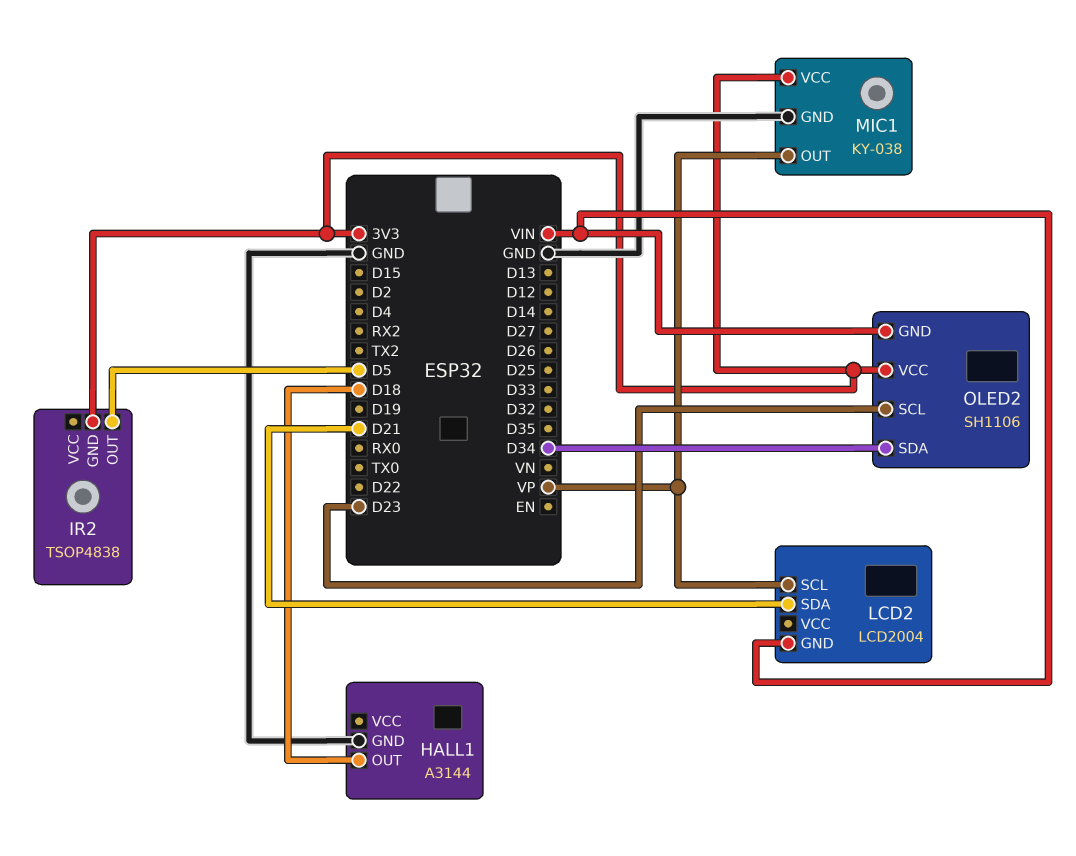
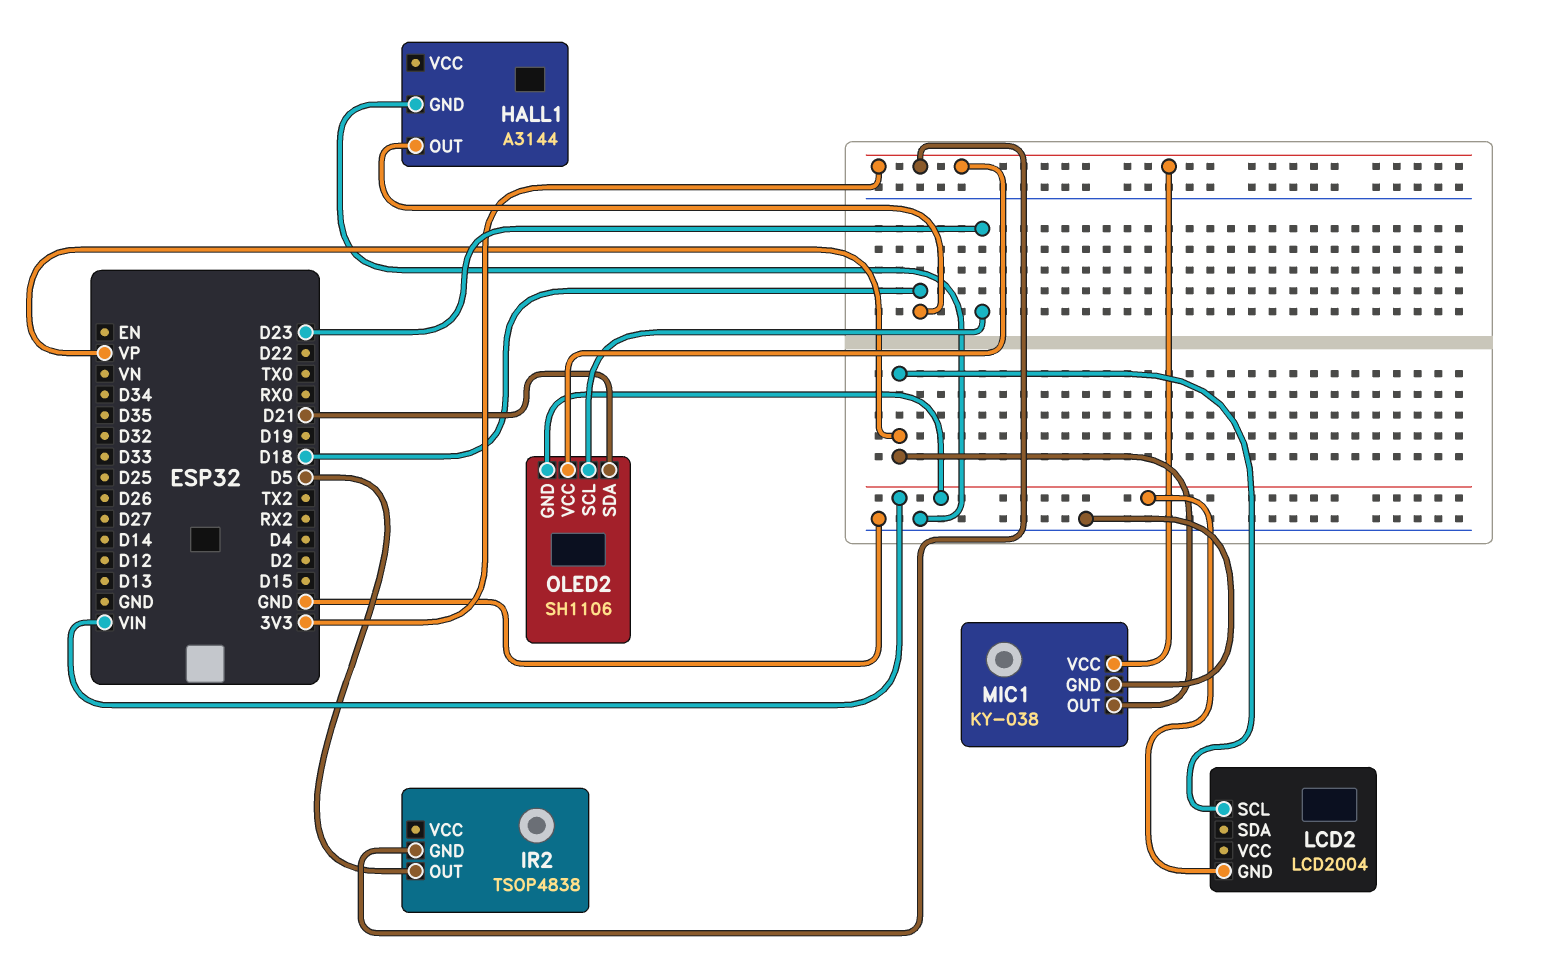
LCD2 pin SDA: D21 -> none
OLED2 pin SDA: D34 -> D21

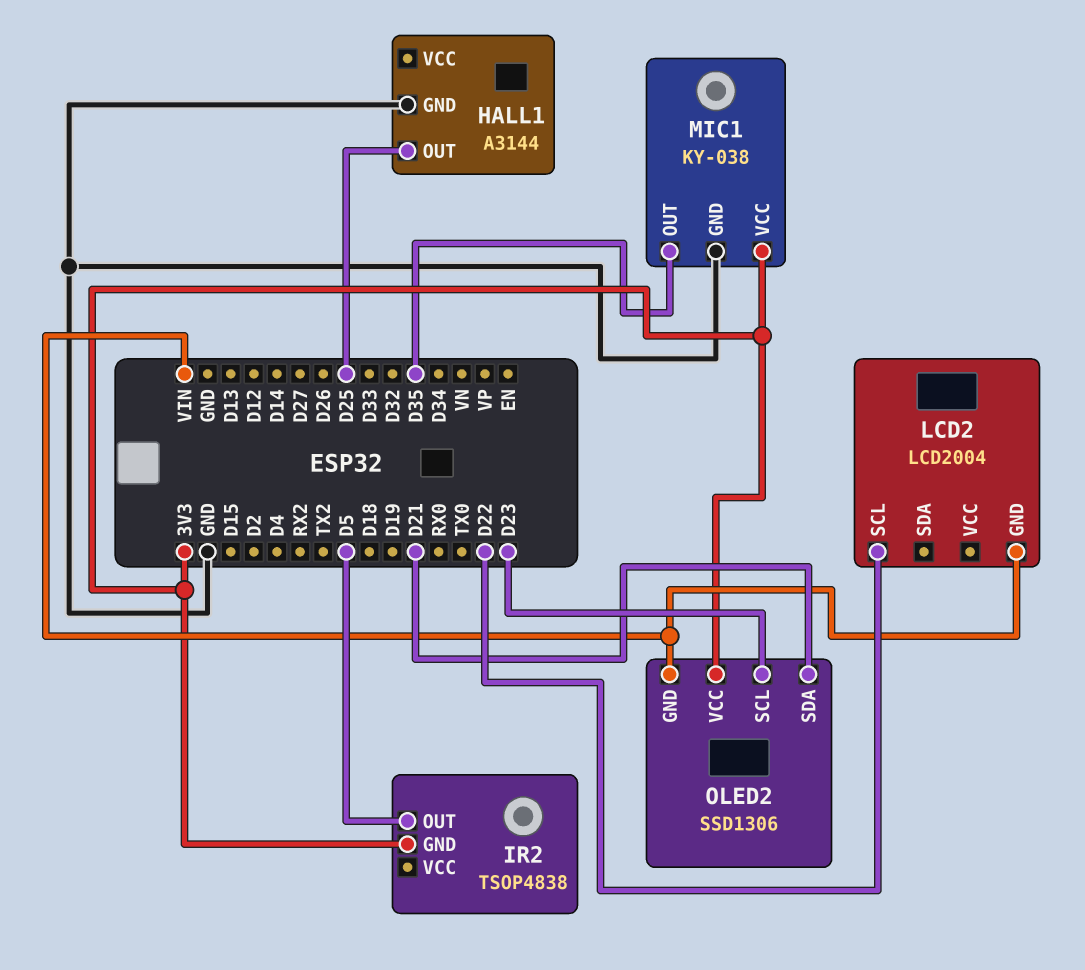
HALL1 pin OUT: D18 -> D25
LCD2 pin SCL: VP -> D22
MIC1 pin OUT: VP -> D35
OLED2: SH1106 -> SSD1306

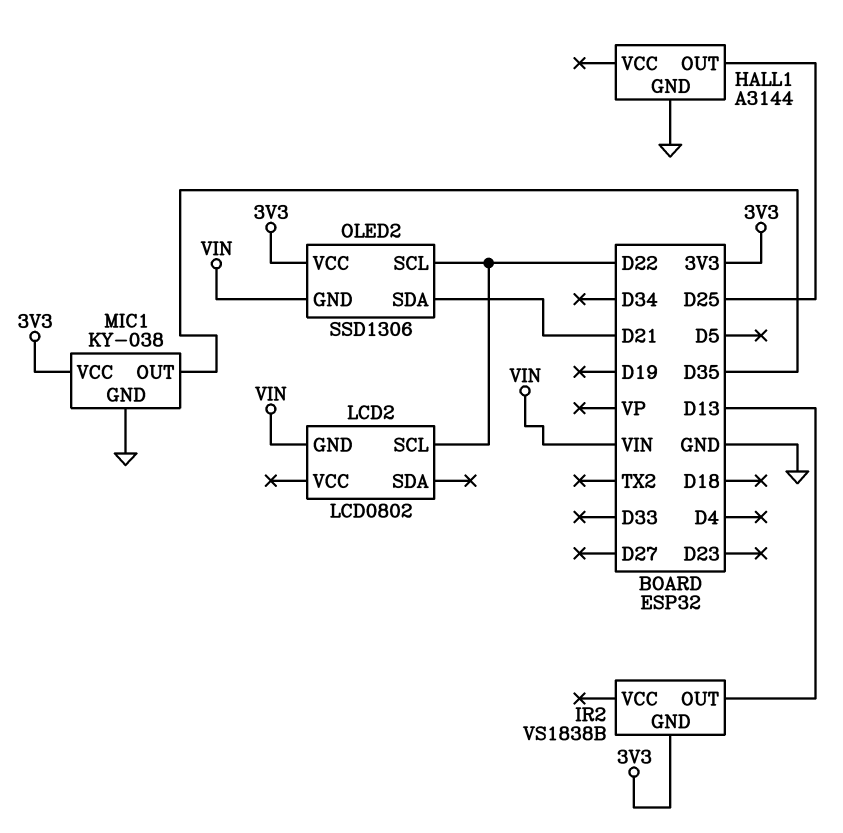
IR2: TSOP4838 -> VS1838B
IR2 pin OUT: D5 -> D13
LCD2: LCD2004 -> LCD0802
OLED2 pin SCL: D23 -> D22

